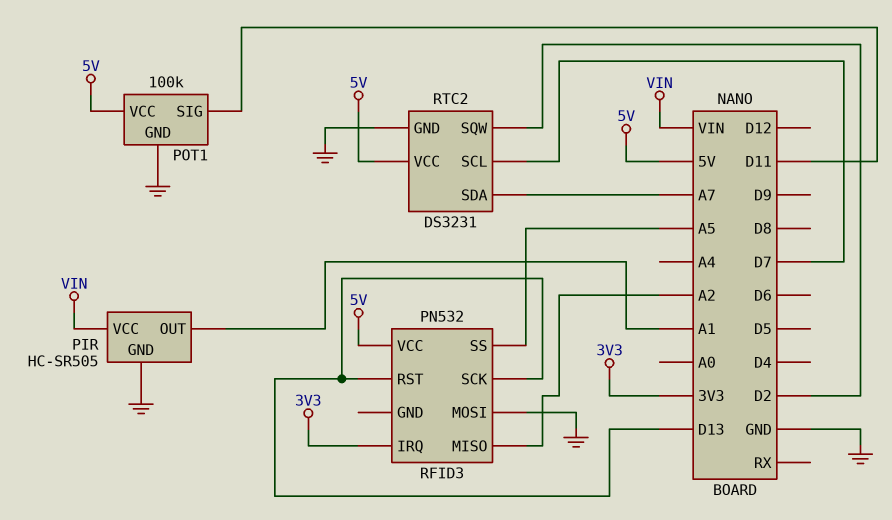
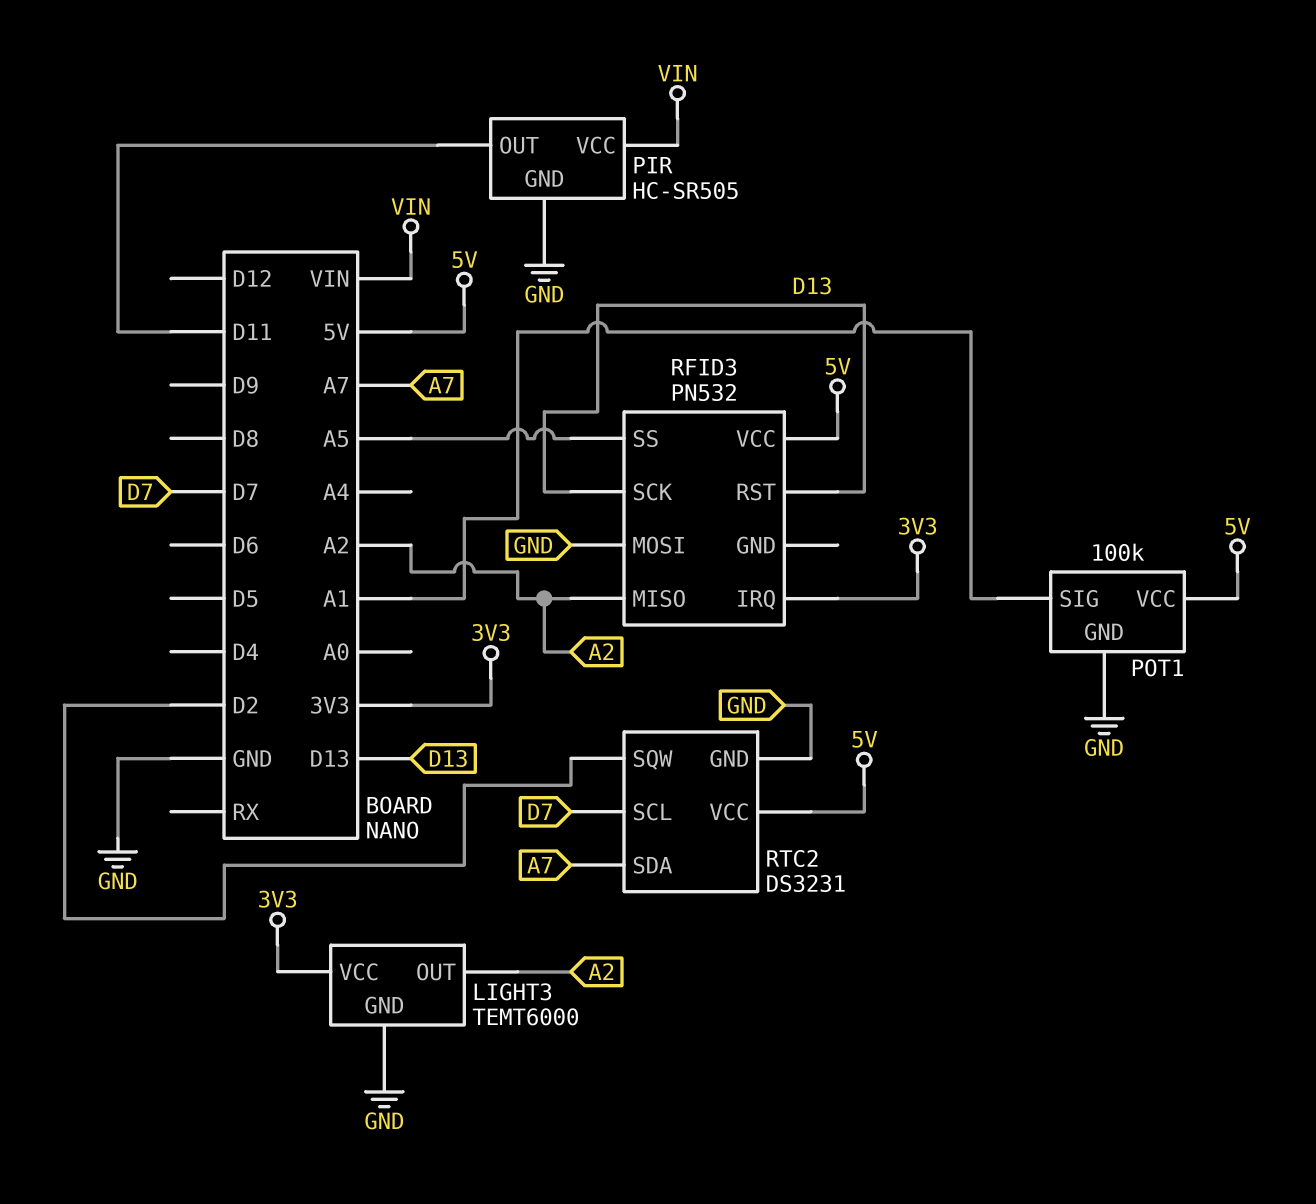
LIGHT3: none -> TEMT6000
LIGHT3 pin GND: none -> GND
LIGHT3 pin OUT: none -> A2
LIGHT3 pin VCC: none -> 3V3
PIR pin OUT: A1 -> D11
POT1 pin SIG: D11 -> A1

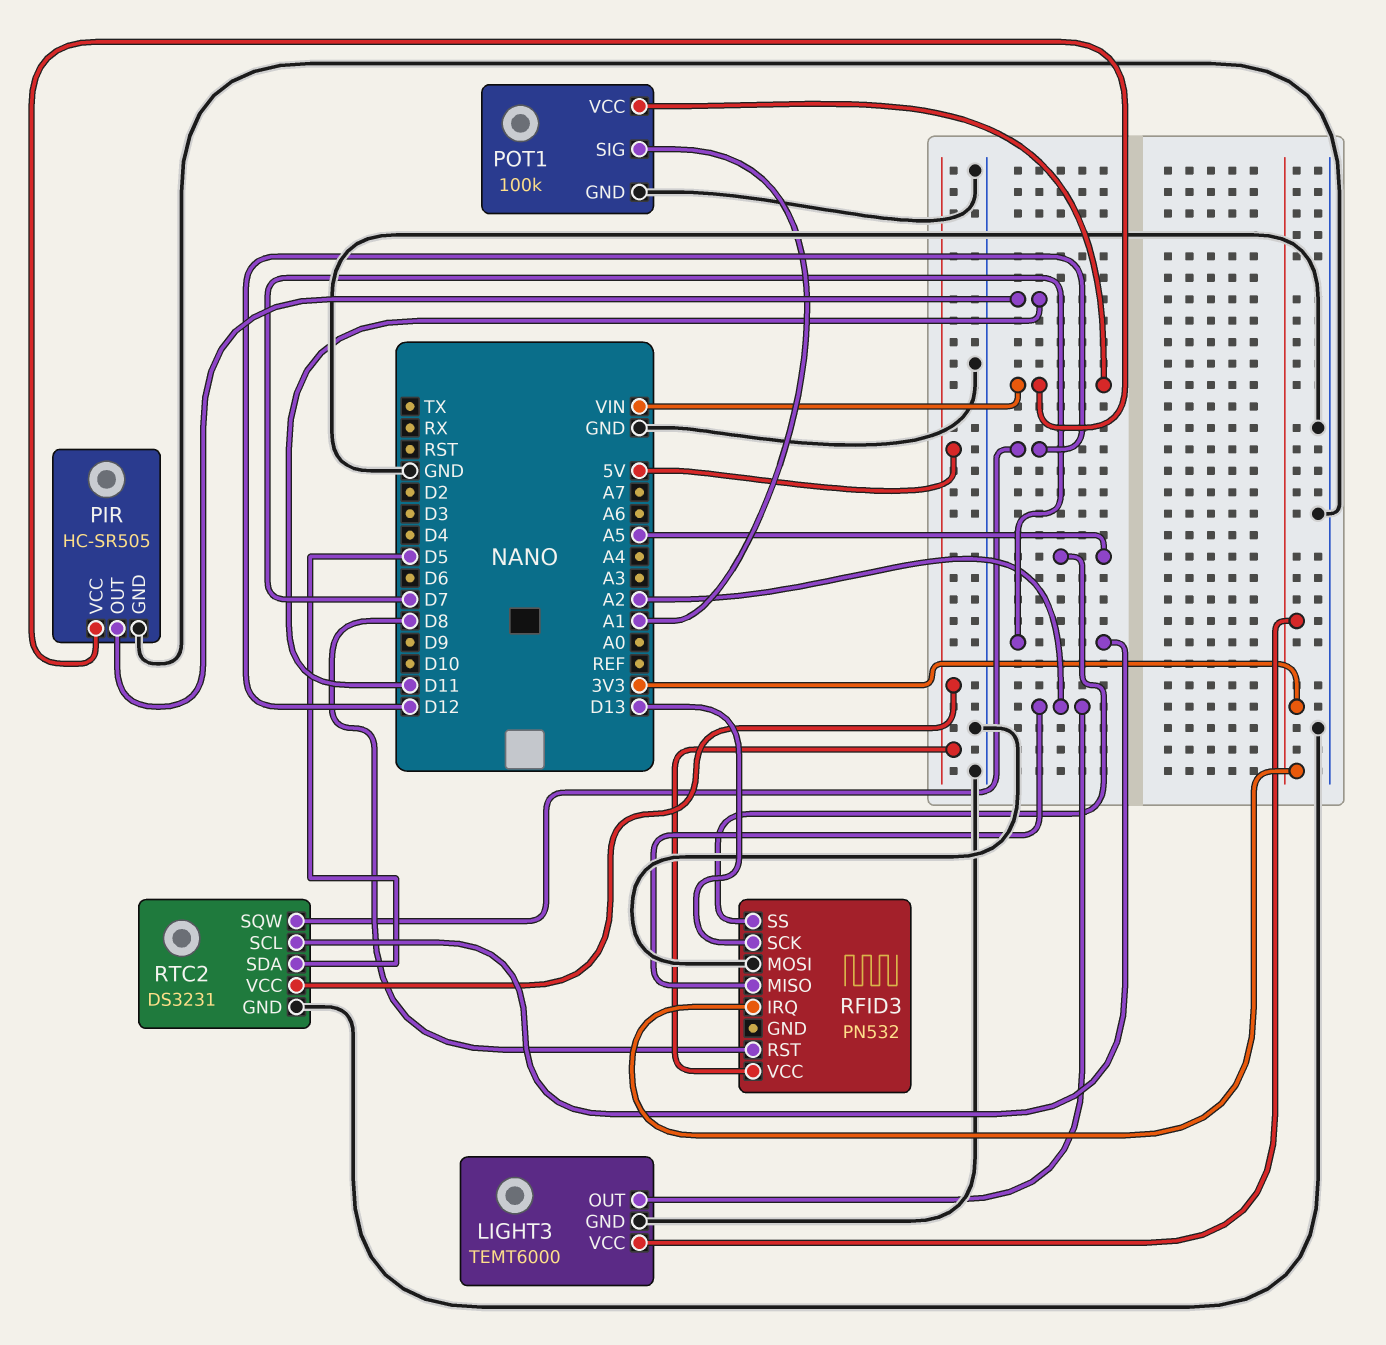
POT1 pin VCC: 5V -> VIN
RFID3 pin RST: D13 -> D8
RTC2 pin SDA: A7 -> D5
RTC2 pin SQW: D2 -> D12

